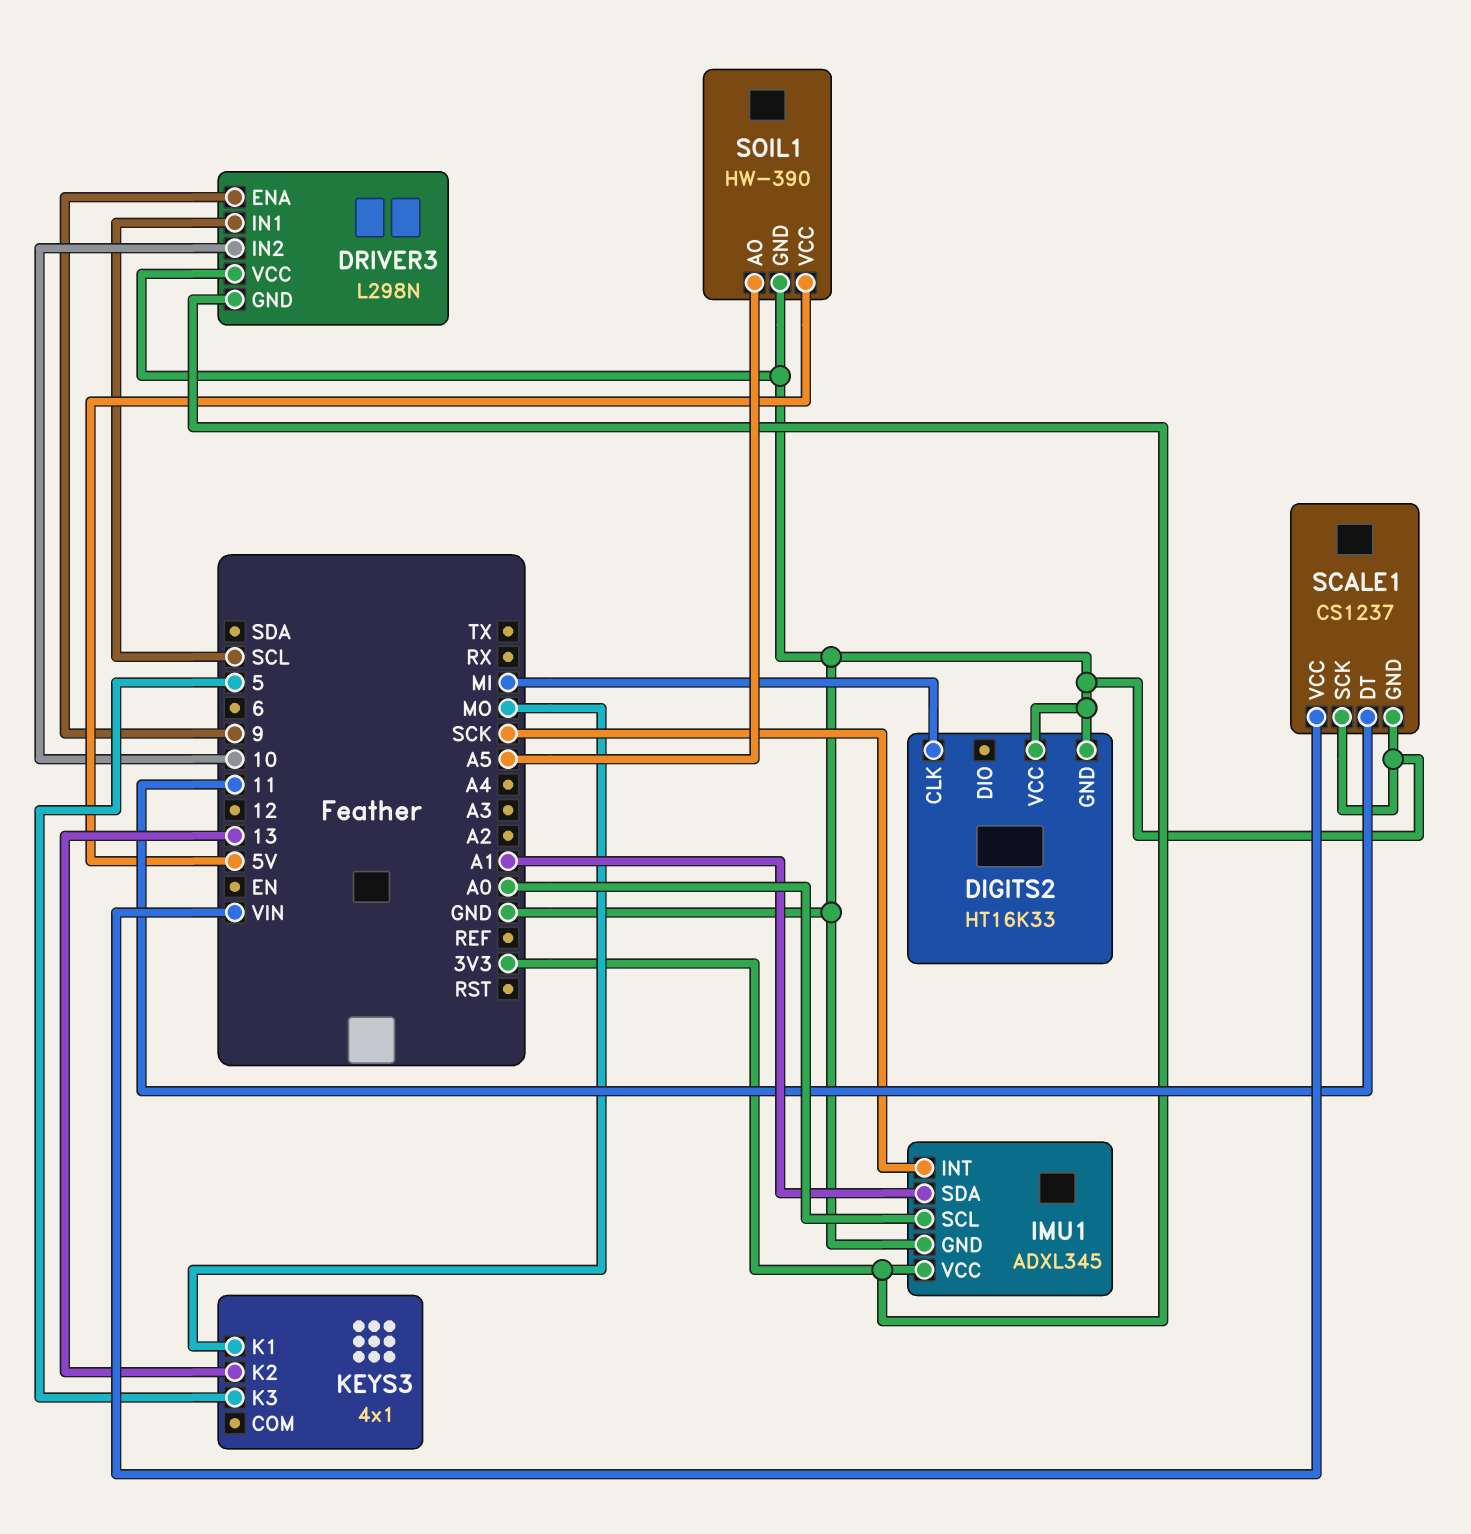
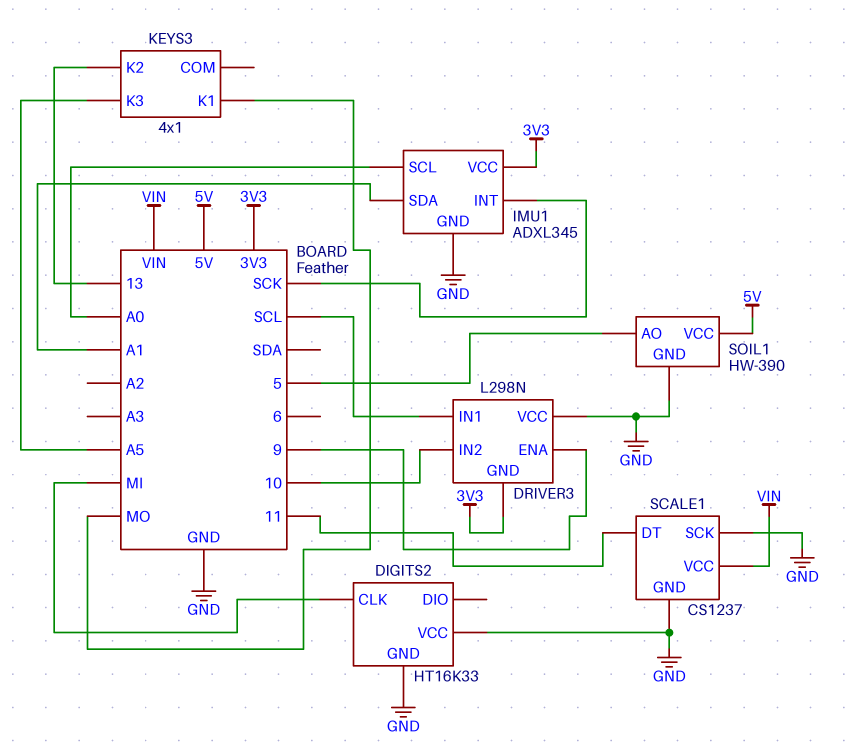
KEYS3 pin K3: 5 -> A5
SOIL1 pin AO: A5 -> 5

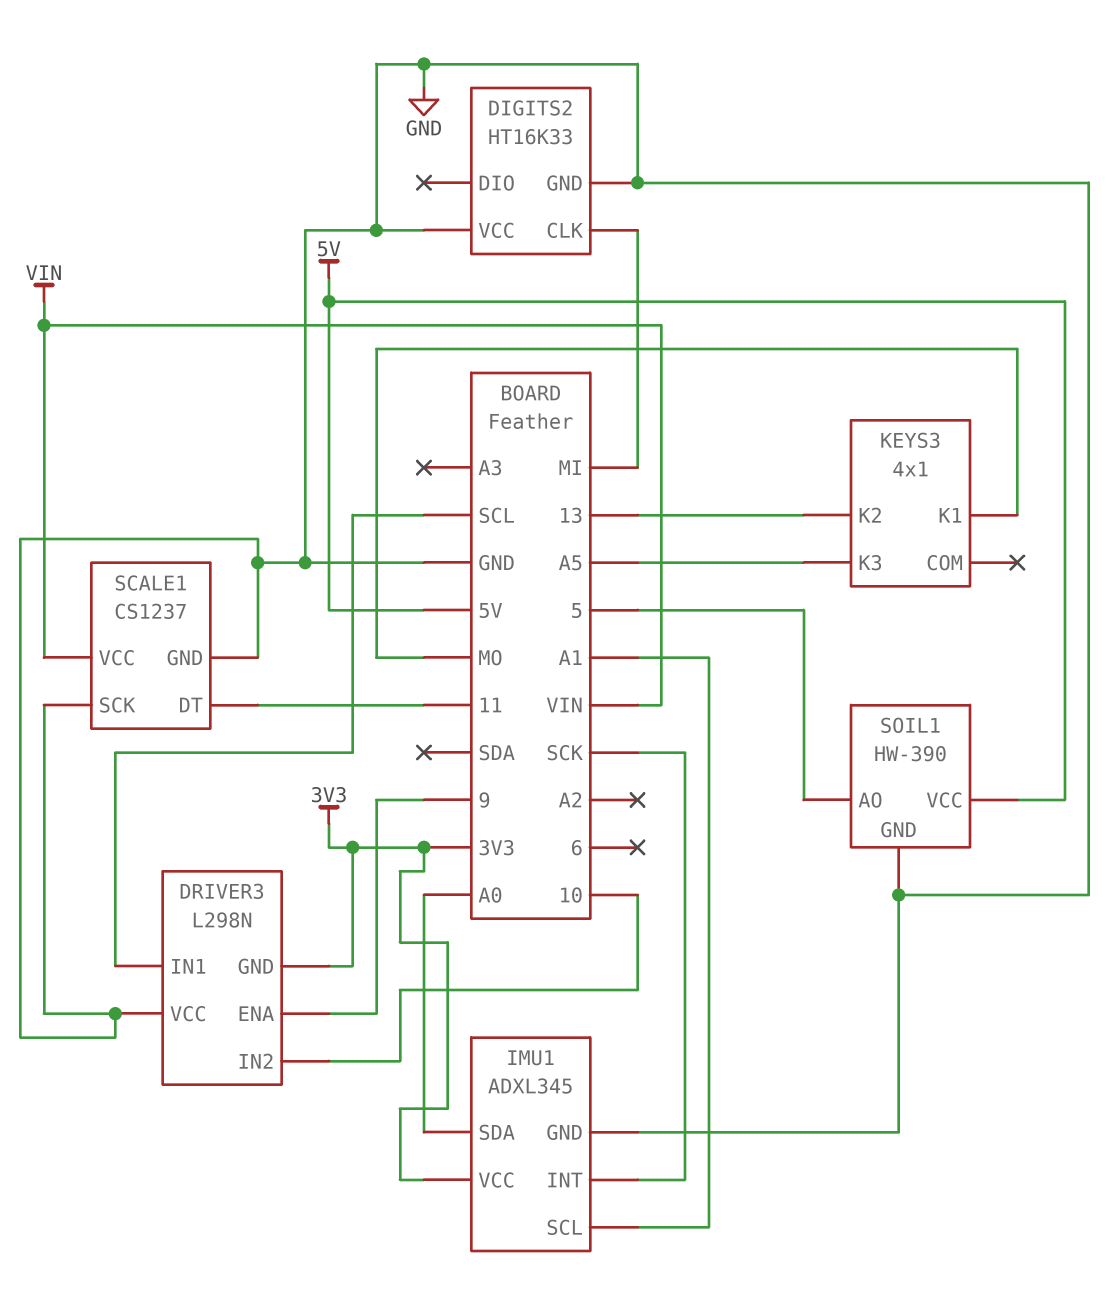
IMU1 pin SCL: A0 -> A1
IMU1 pin SDA: A1 -> A0

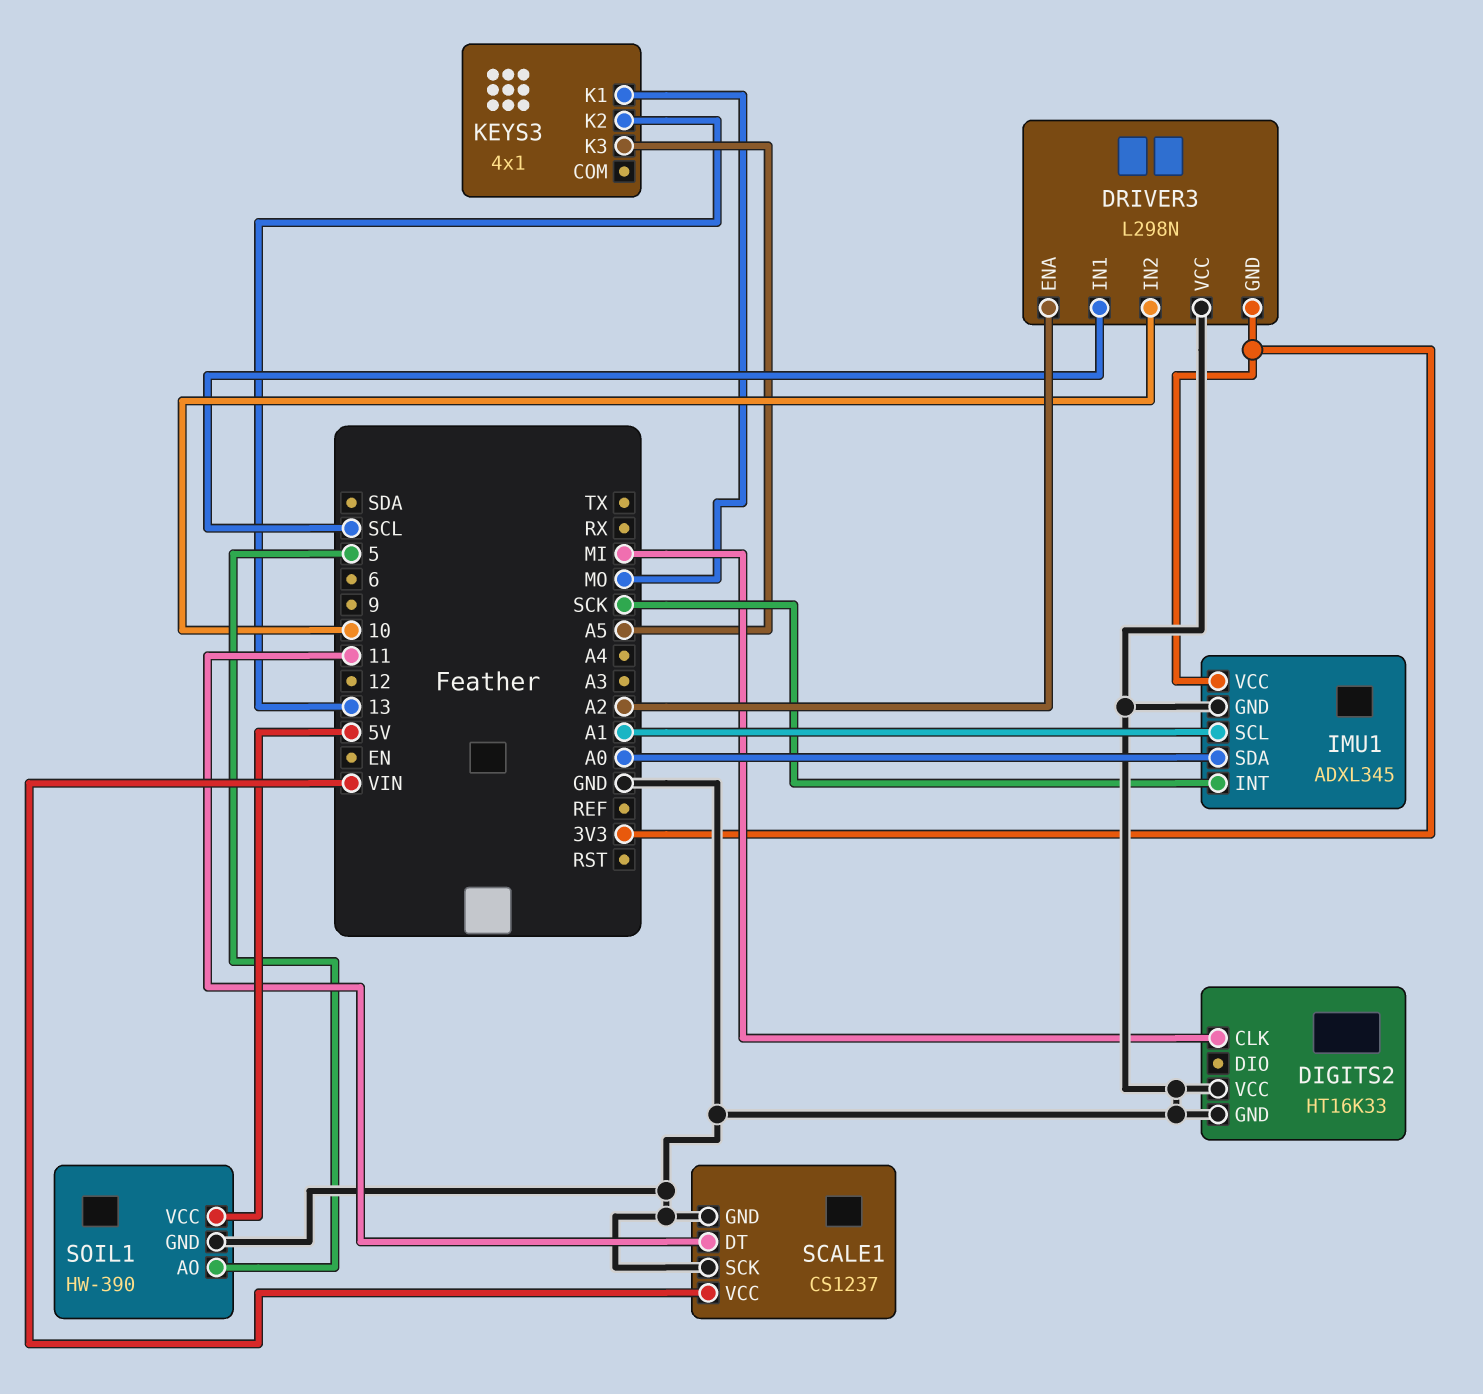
DRIVER3 pin ENA: 9 -> A2

